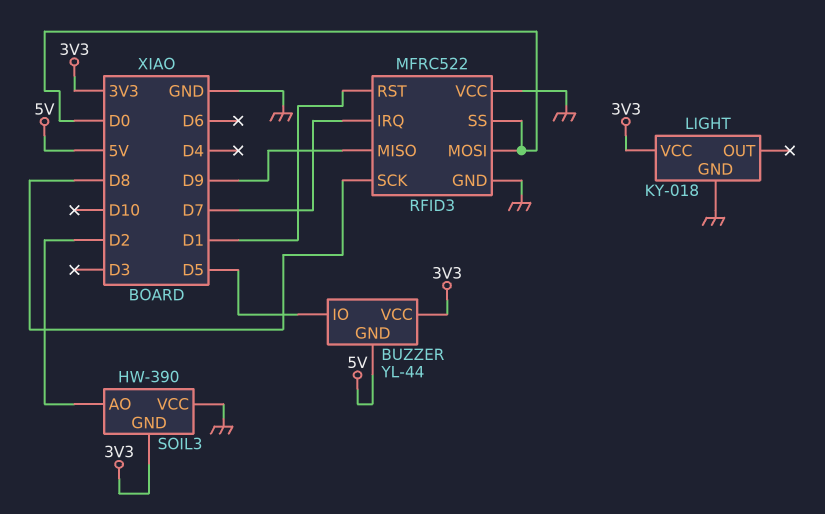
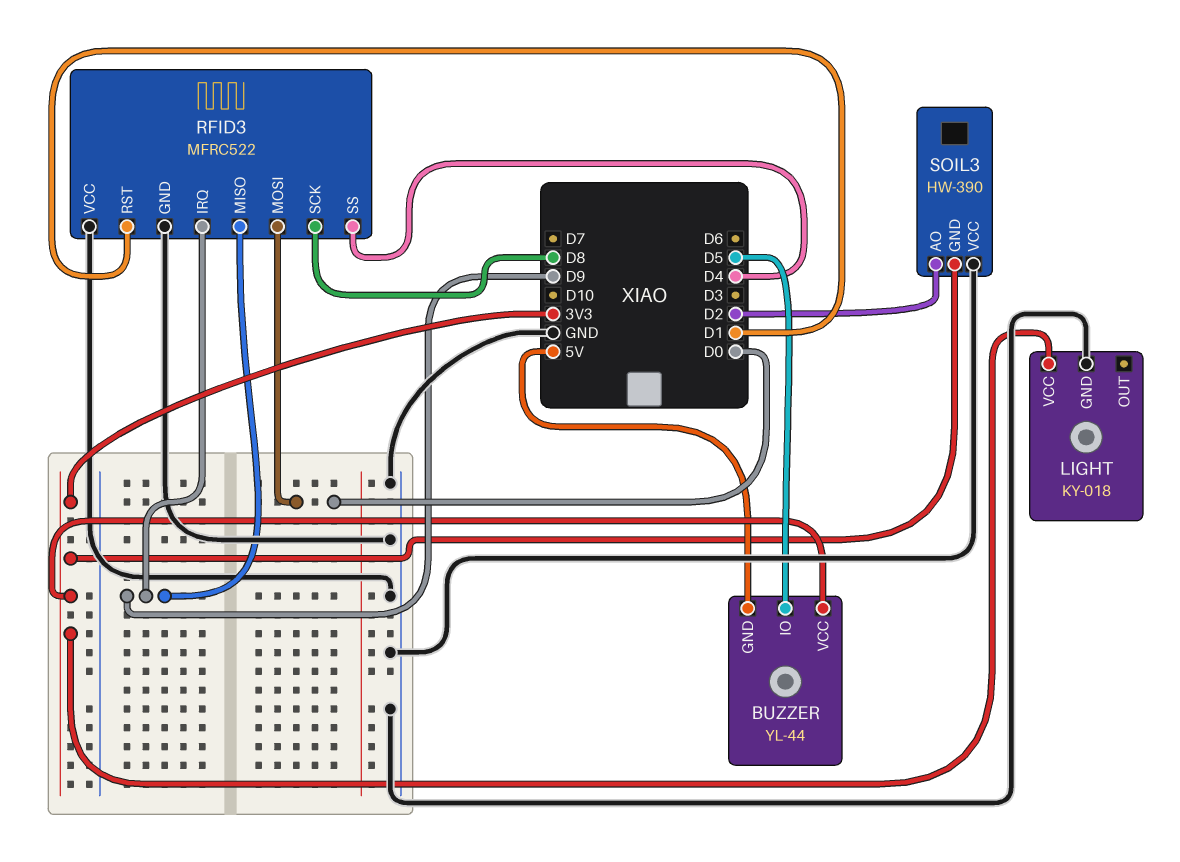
RFID3 pin IRQ: D7 -> D9
RFID3 pin SS: D0 -> D4

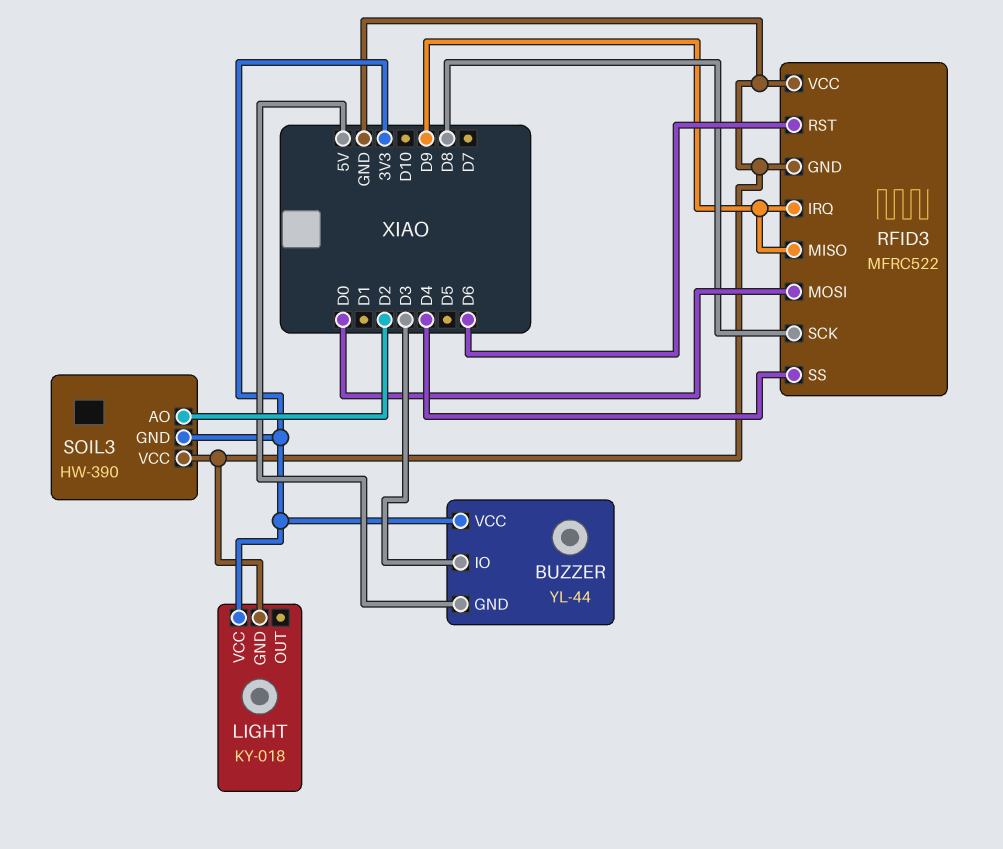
BUZZER pin IO: D5 -> D3
RFID3 pin RST: D1 -> D6

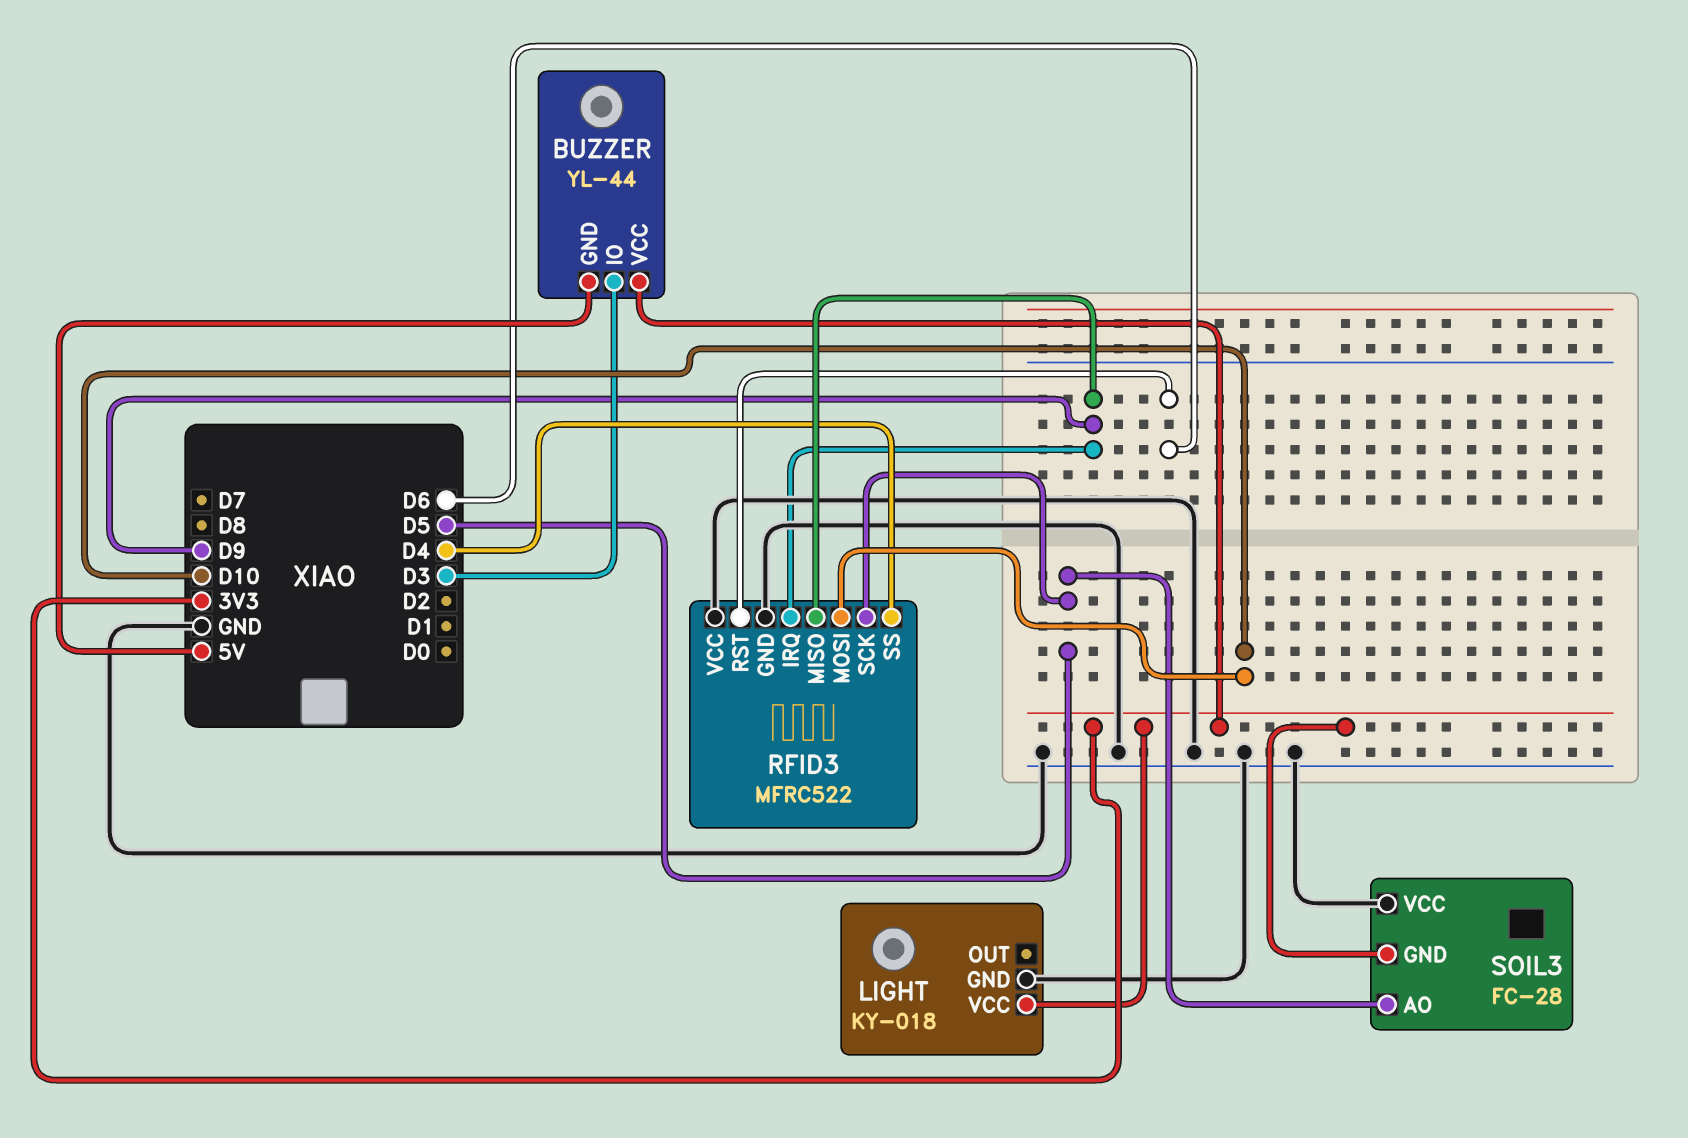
RFID3 pin MOSI: D0 -> D10
RFID3 pin SCK: D8 -> D5
SOIL3: HW-390 -> FC-28
SOIL3 pin AO: D2 -> D5

